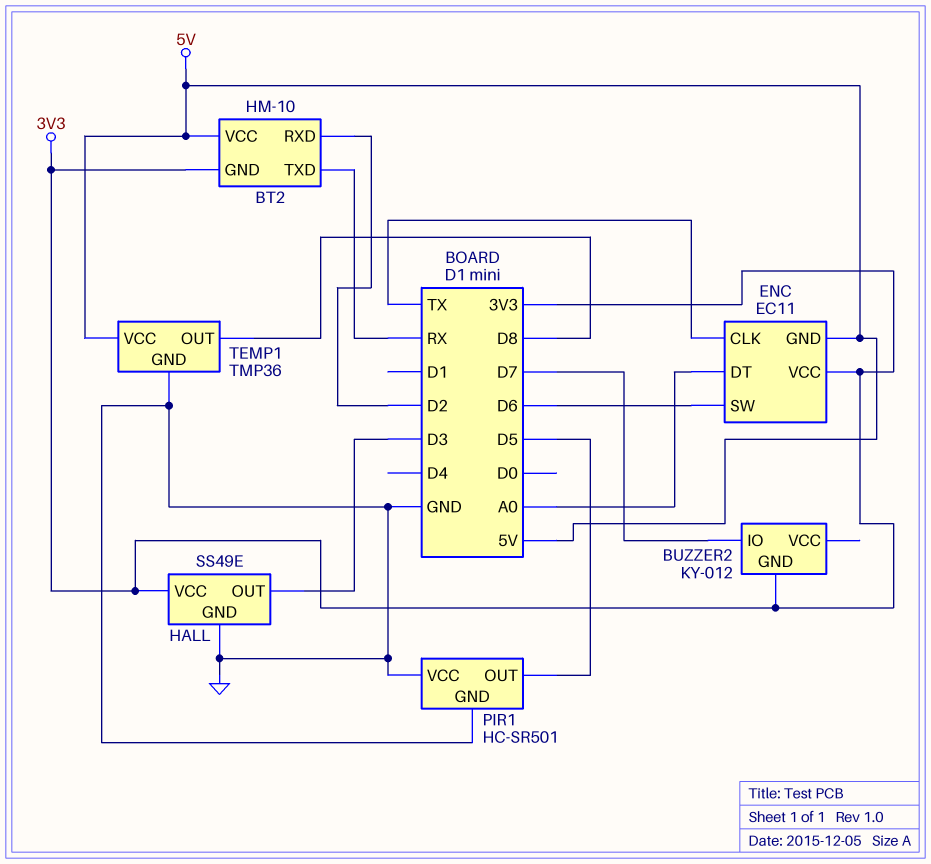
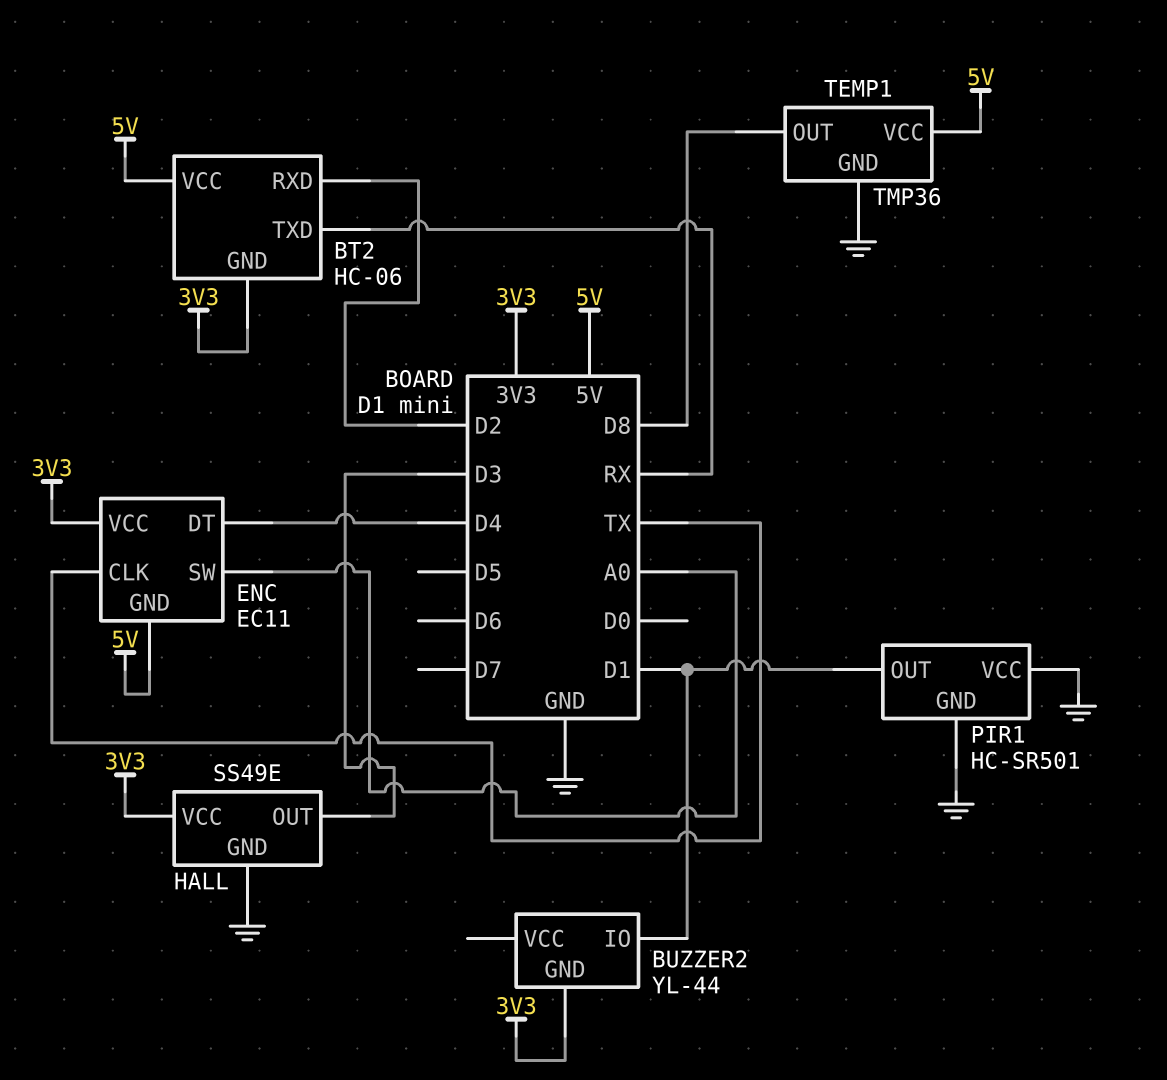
BT2: HM-10 -> HC-06
BUZZER2: KY-012 -> YL-44
BUZZER2 pin IO: D7 -> D1
ENC pin DT: A0 -> D4
ENC pin SW: D6 -> A0
PIR1 pin OUT: D5 -> D1

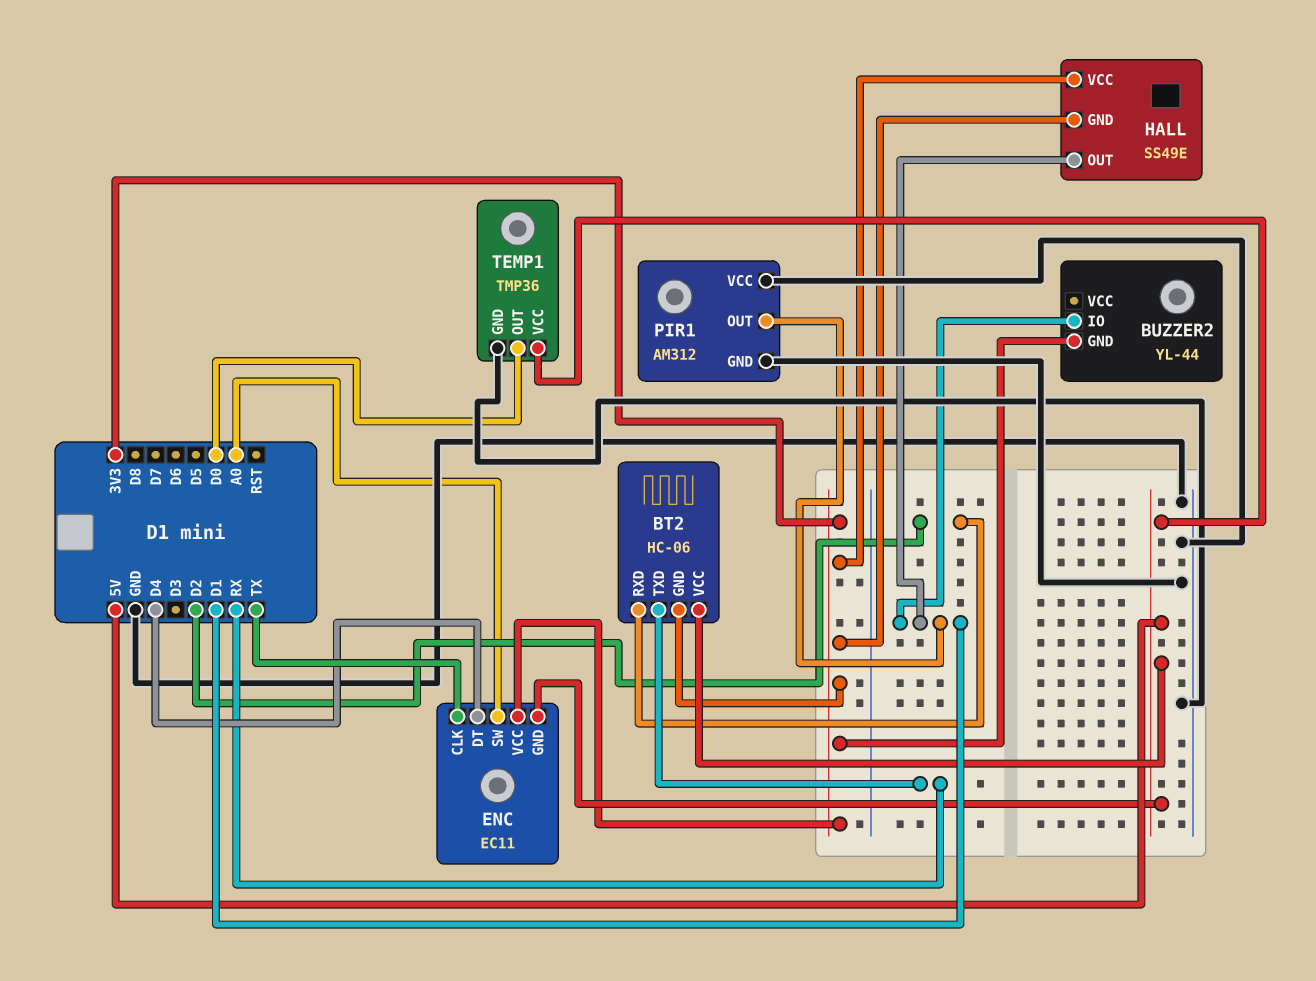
HALL pin GND: GND -> 3V3
HALL pin OUT: D3 -> D1
PIR1: HC-SR501 -> AM312
TEMP1 pin OUT: D8 -> D0

